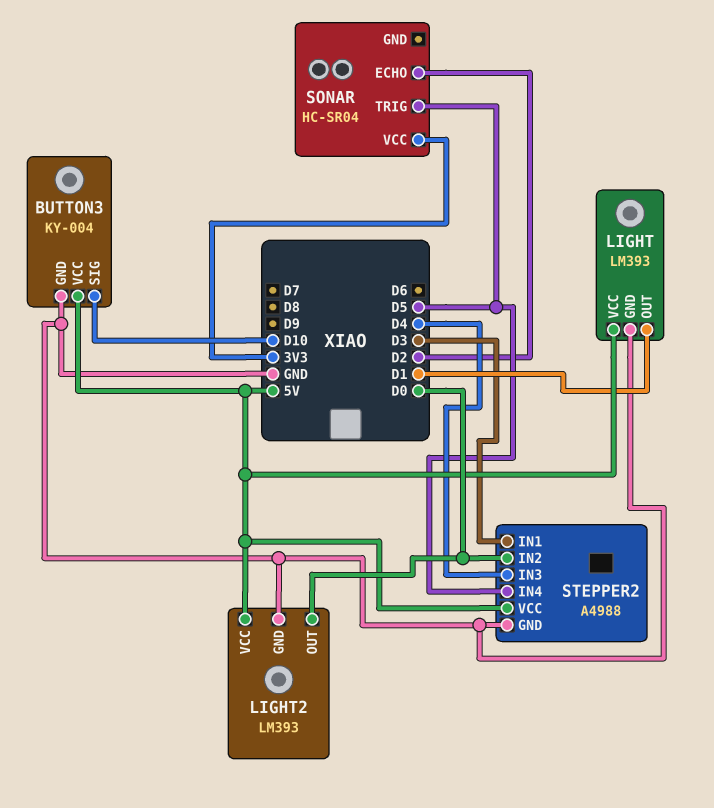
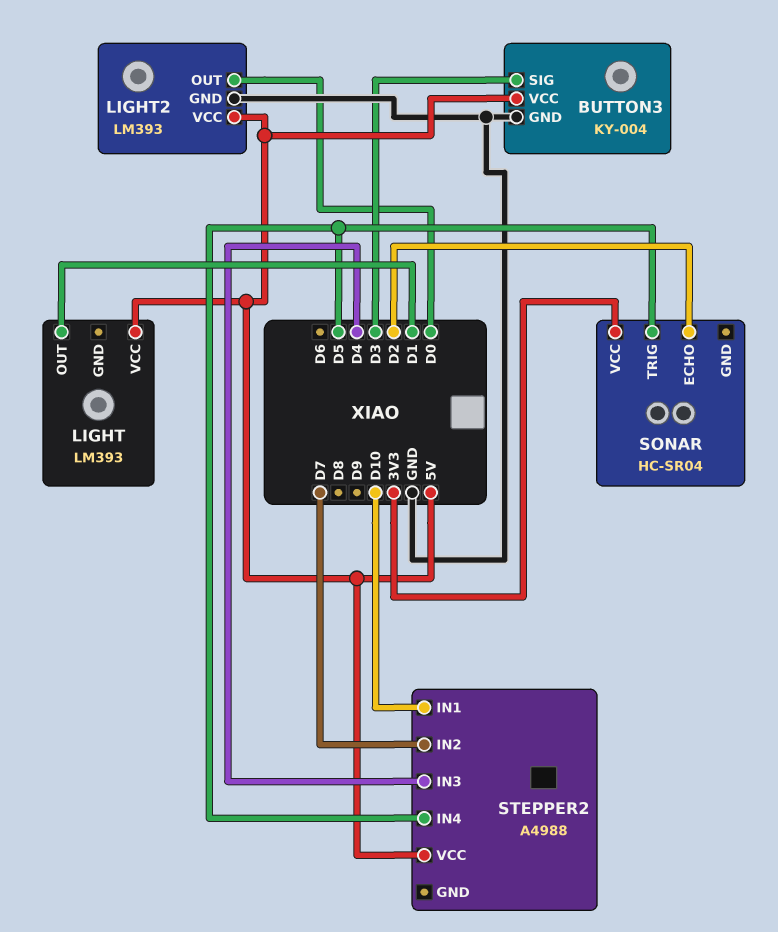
BUTTON3 pin SIG: D10 -> D3
LIGHT pin GND: GND -> none
STEPPER2 pin GND: GND -> none
STEPPER2 pin IN1: D3 -> D10
STEPPER2 pin IN2: D0 -> D7

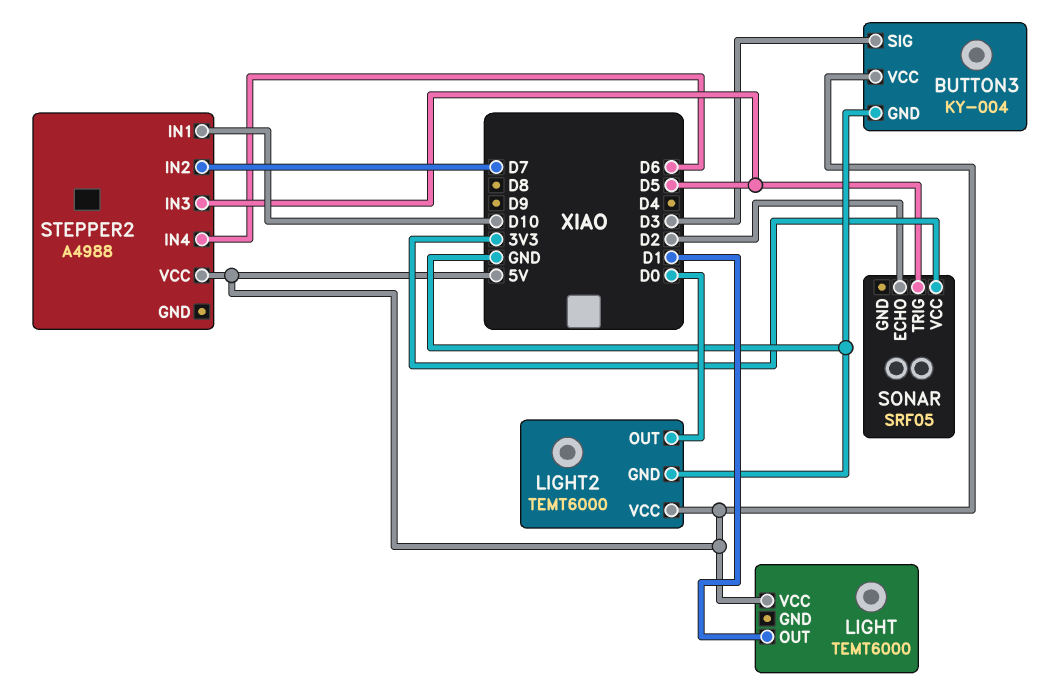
LIGHT: LM393 -> TEMT6000
LIGHT2: LM393 -> TEMT6000
SONAR: HC-SR04 -> SRF05
STEPPER2 pin IN3: D4 -> D5
STEPPER2 pin IN4: D5 -> D6

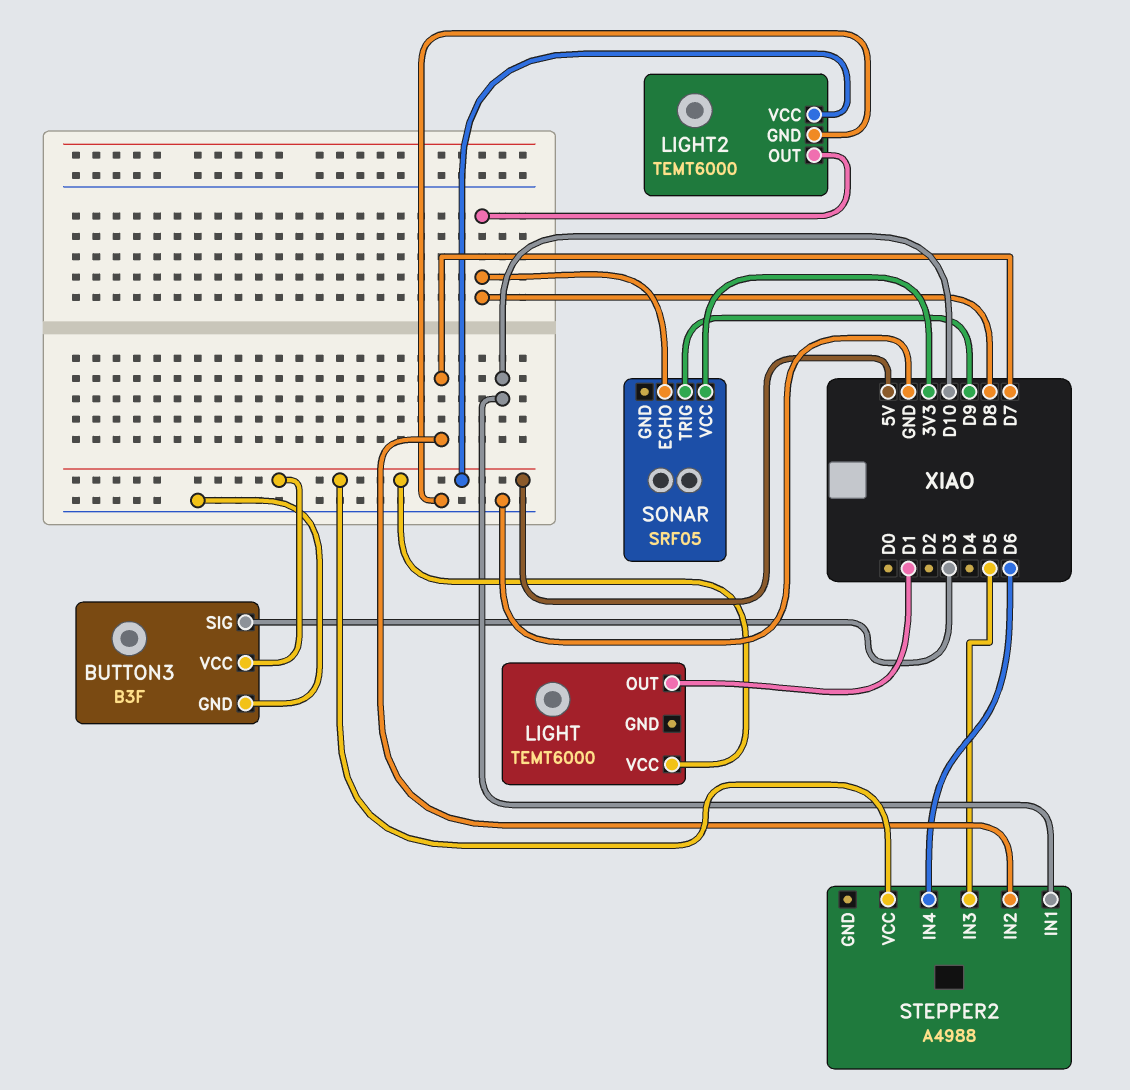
BUTTON3: KY-004 -> B3F
LIGHT2 pin OUT: D0 -> D8
SONAR pin ECHO: D2 -> D8
SONAR pin TRIG: D5 -> D9

